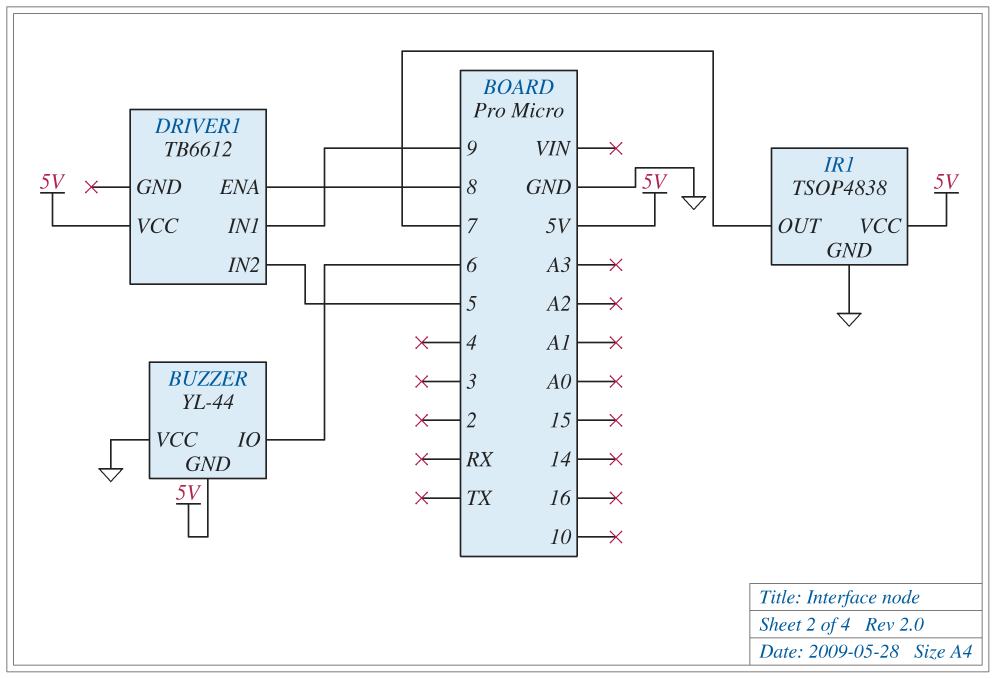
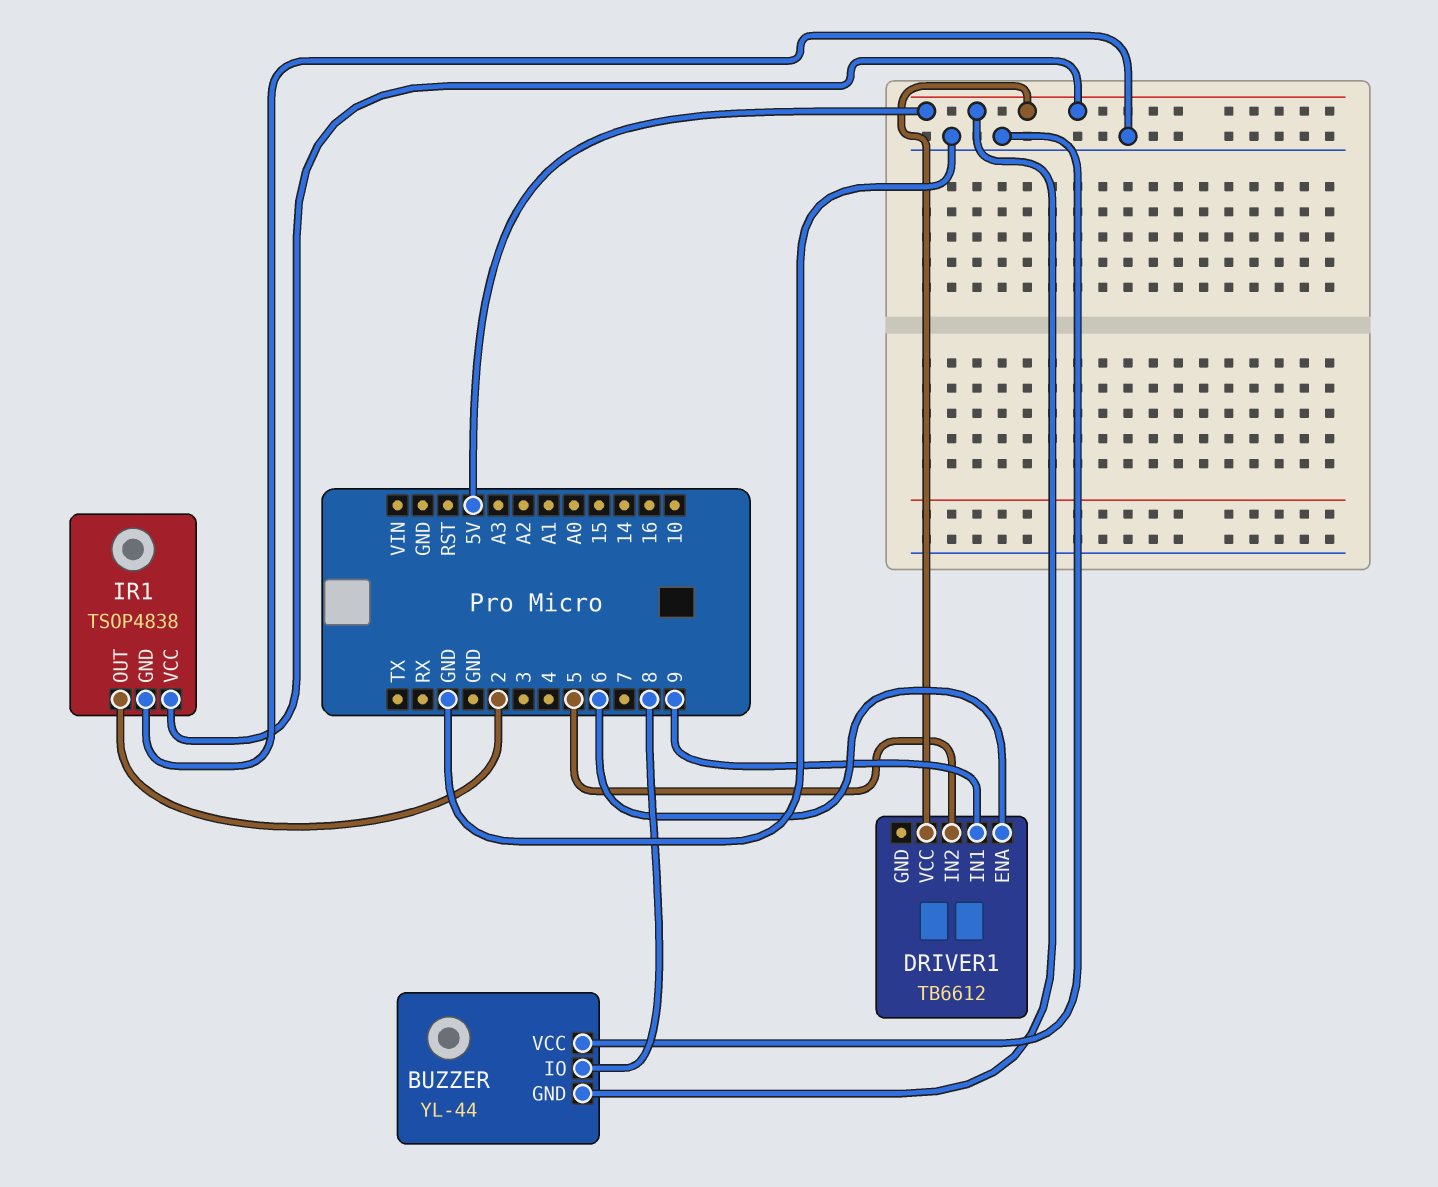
BUZZER pin IO: 6 -> 8
DRIVER1 pin ENA: 8 -> 6
IR1 pin OUT: 7 -> 2

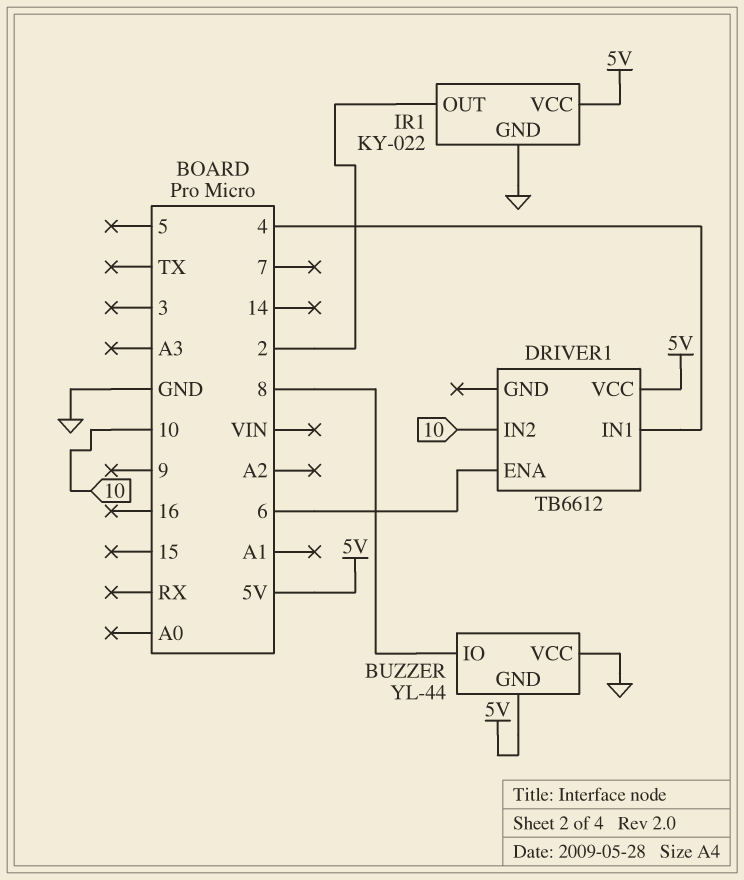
DRIVER1 pin IN1: 9 -> 4
DRIVER1 pin IN2: 5 -> 10
IR1: TSOP4838 -> KY-022

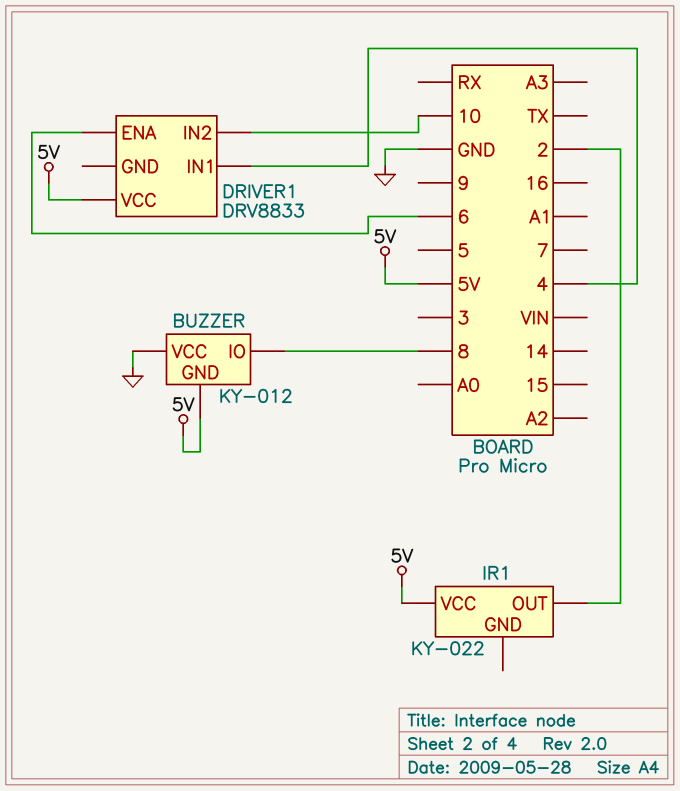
BUZZER: YL-44 -> KY-012
DRIVER1: TB6612 -> DRV8833
IR1 pin GND: GND -> none

